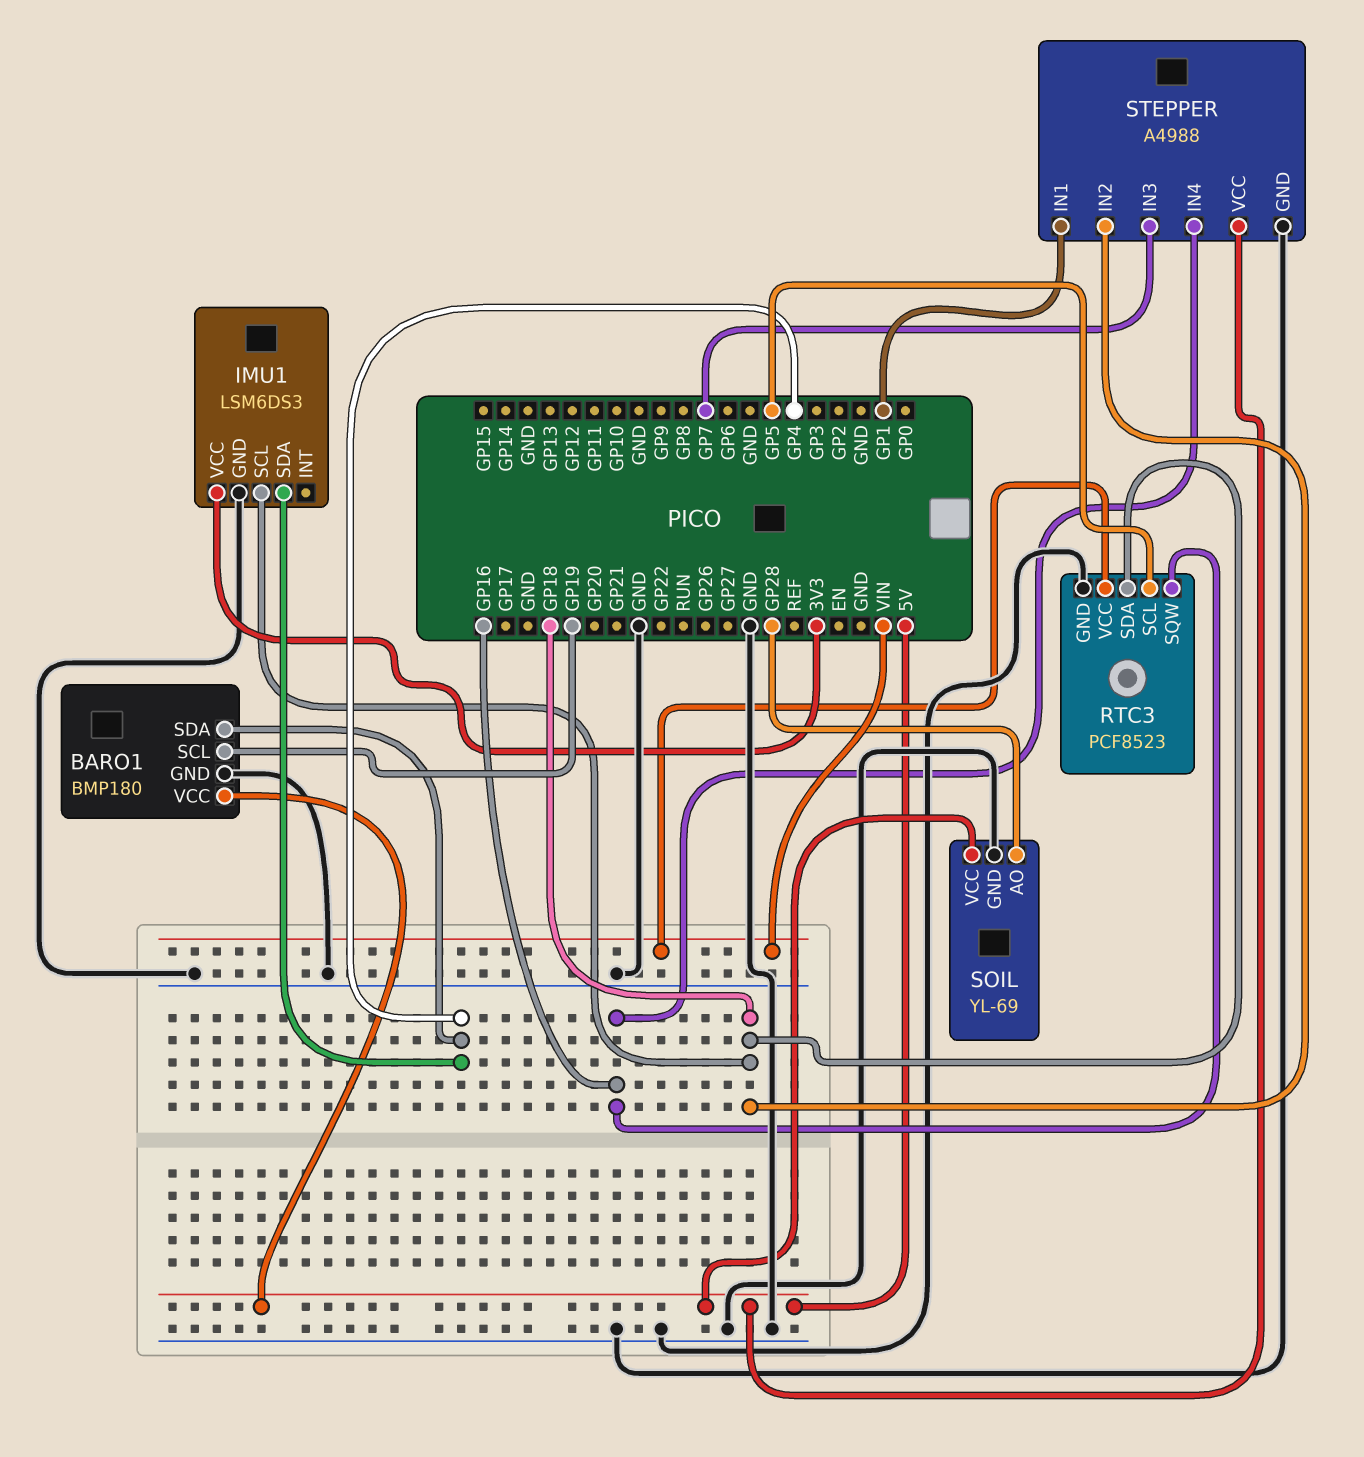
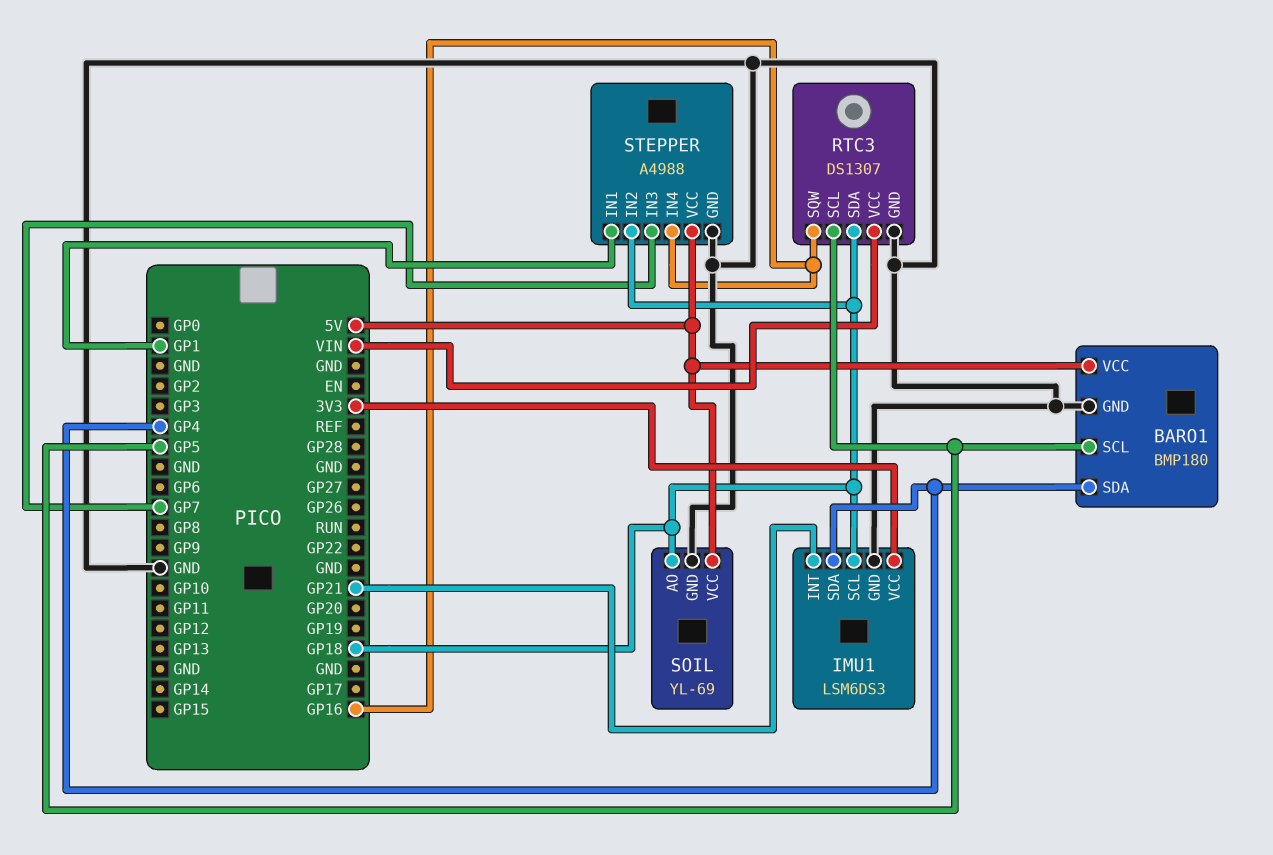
BARO1 pin SCL: GP19 -> GP5
IMU1 pin INT: none -> GP21
RTC3: PCF8523 -> DS1307
SOIL pin AO: GP28 -> GP18

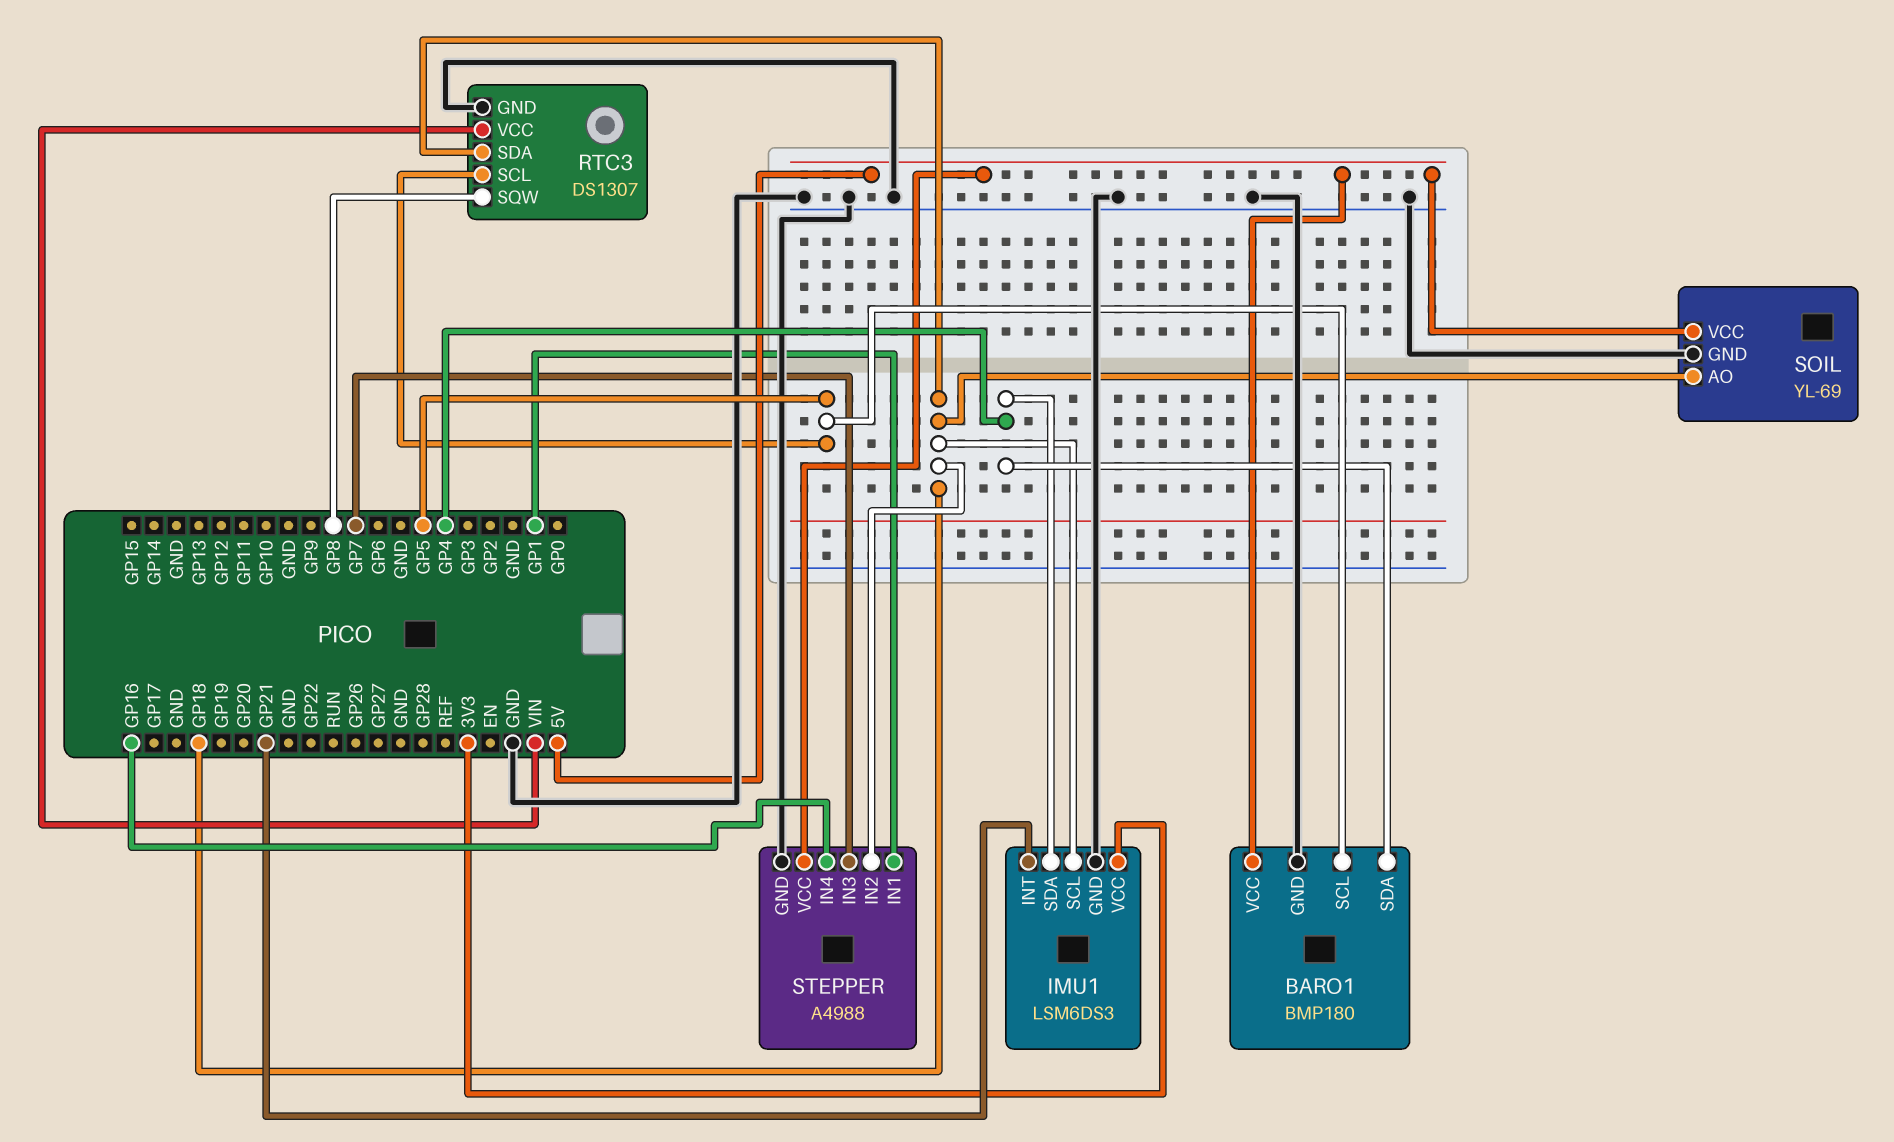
RTC3 pin SQW: GP16 -> GP8

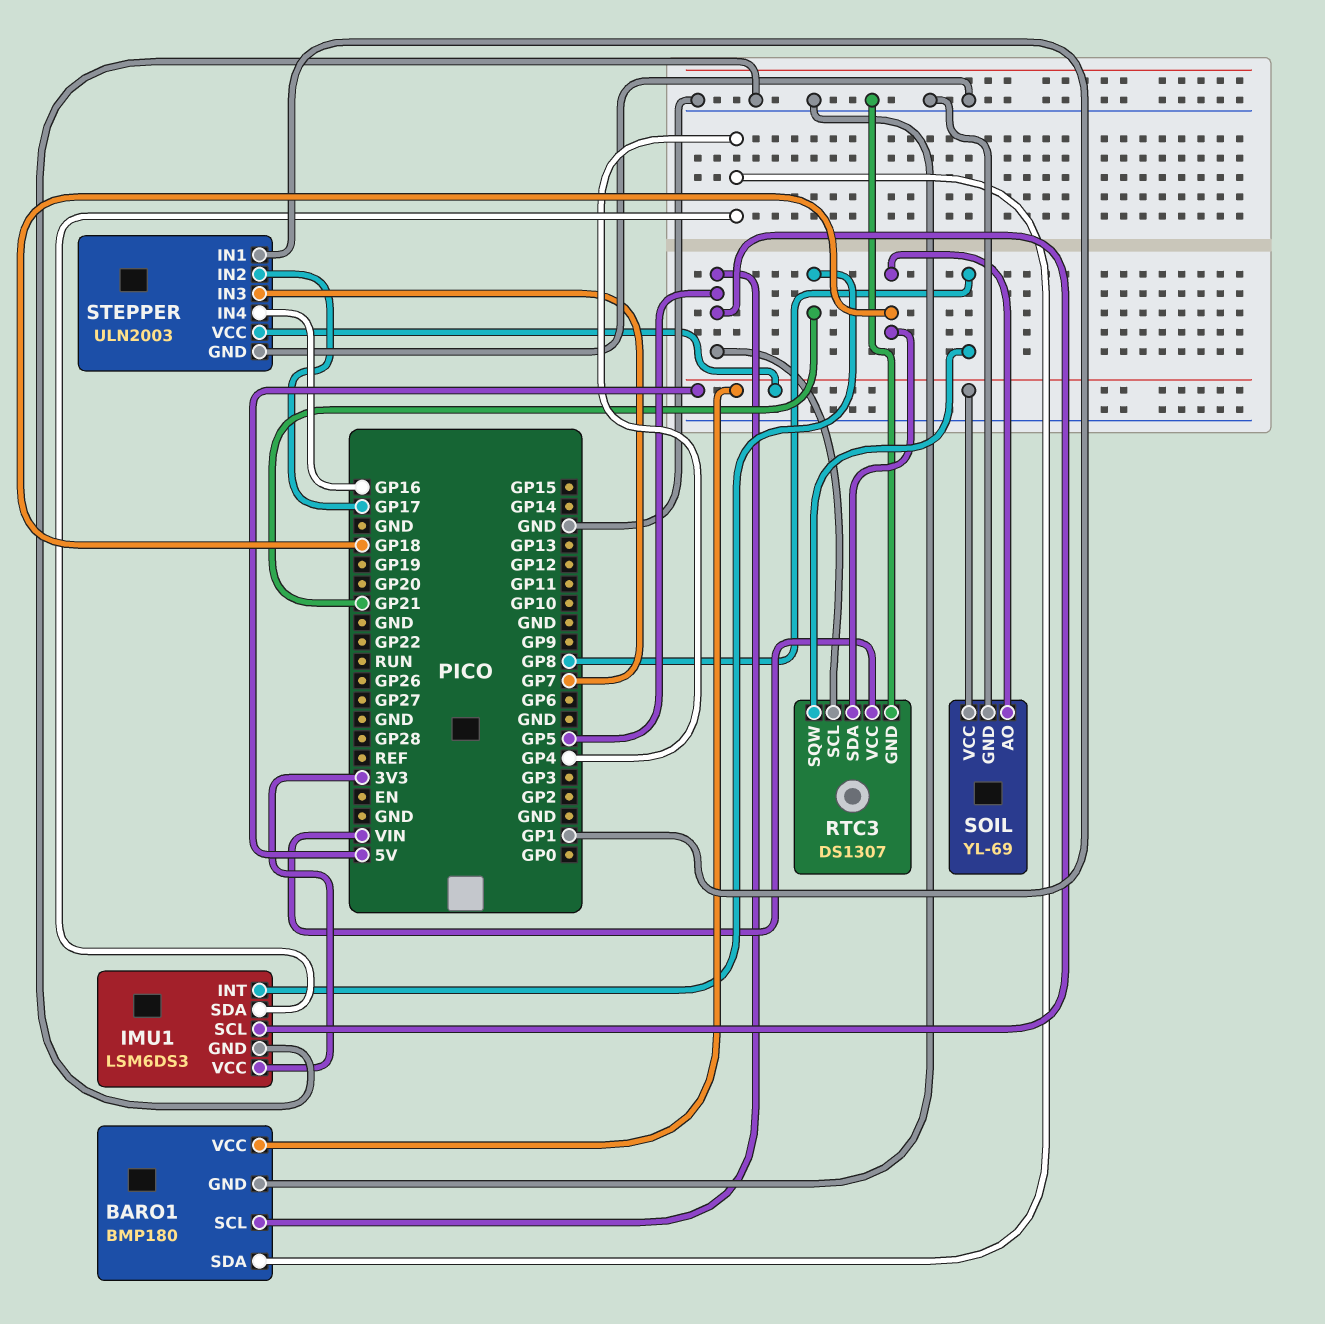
IMU1 pin SCL: GP18 -> GP5
STEPPER: A4988 -> ULN2003
STEPPER pin IN2: GP18 -> GP17

